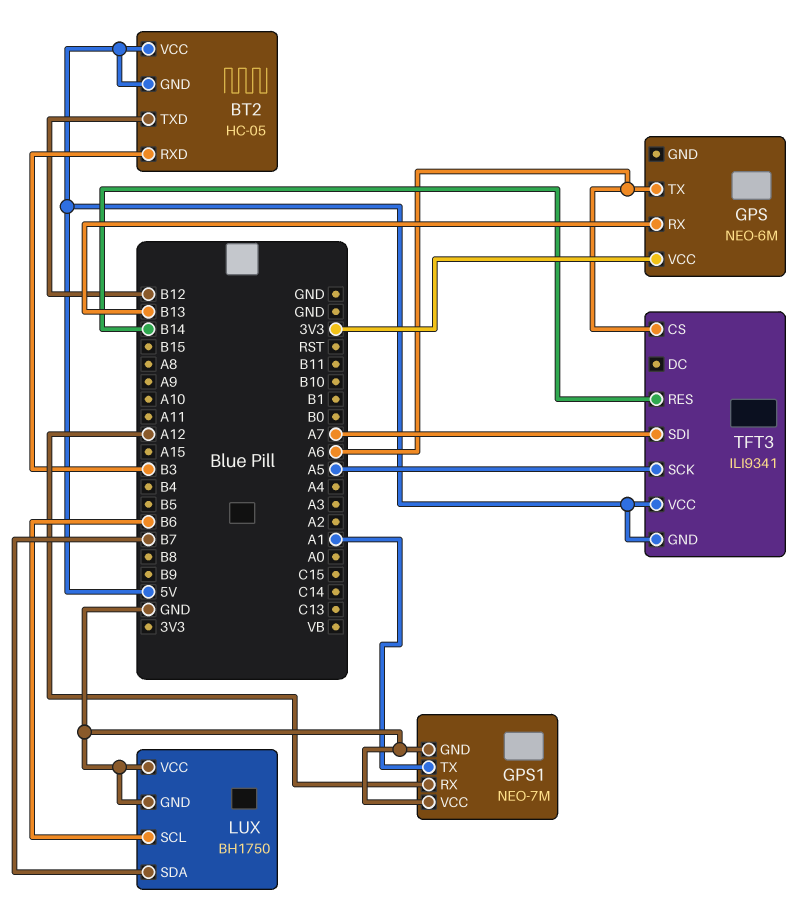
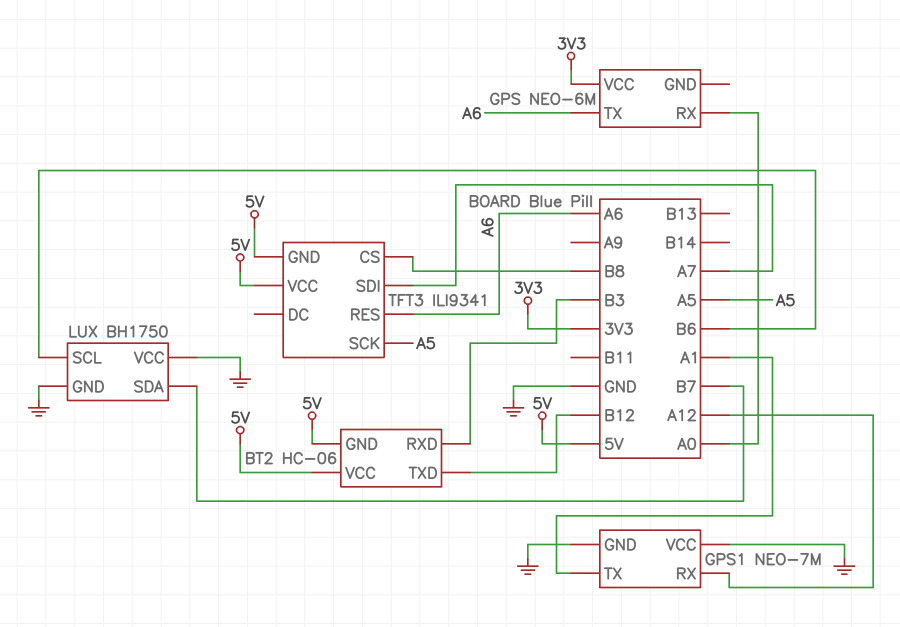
BT2: HC-05 -> HC-06
GPS pin RX: B13 -> A0
TFT3 pin CS: A6 -> B8
TFT3 pin RES: B14 -> A6

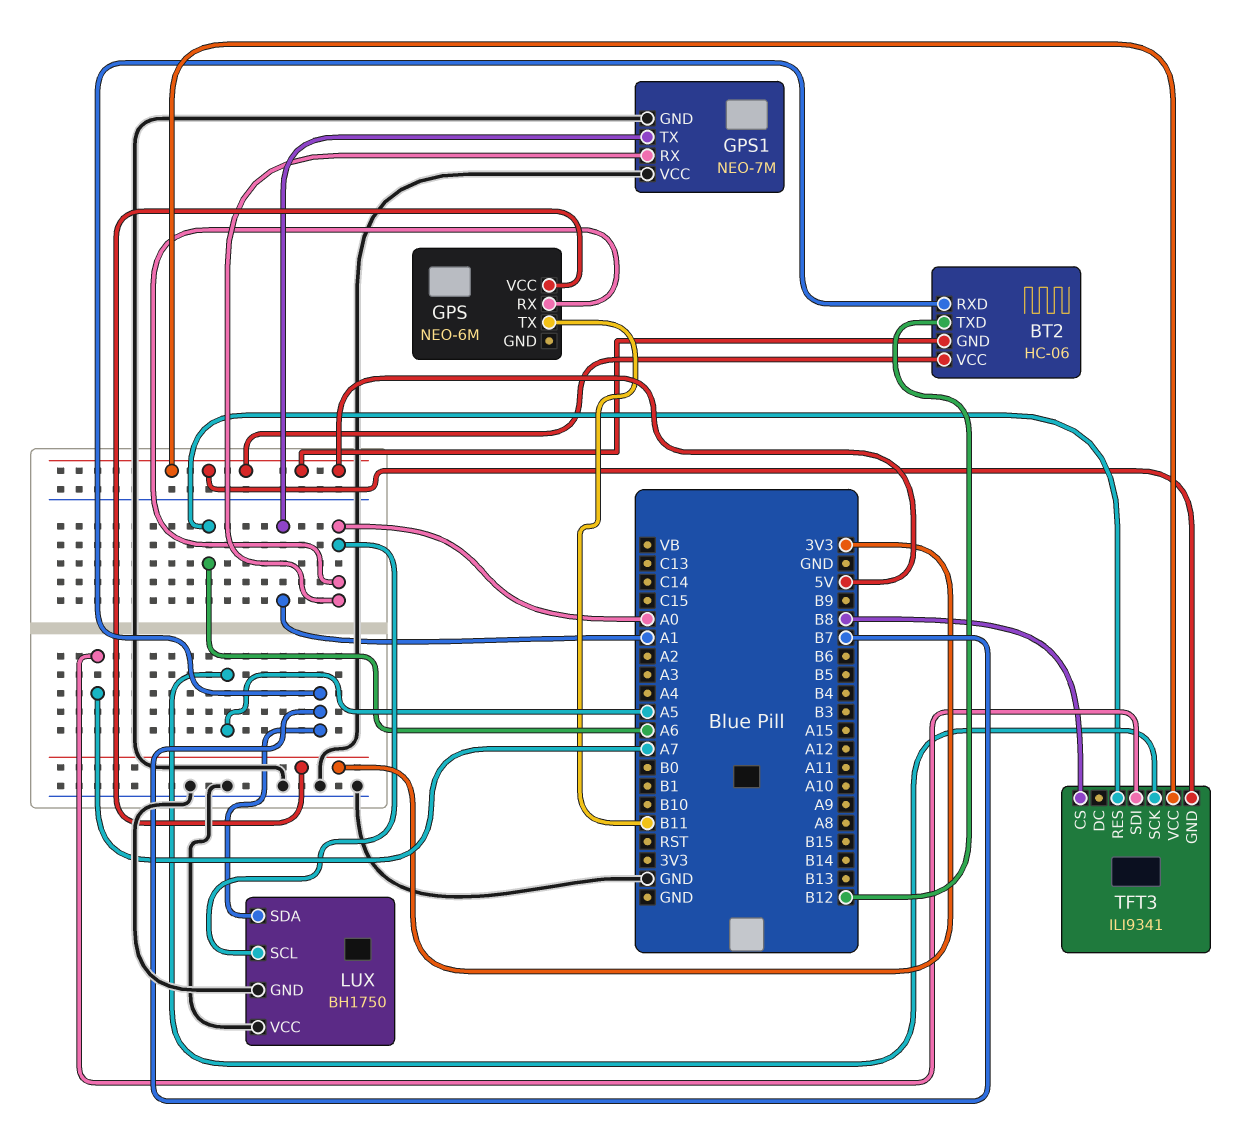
BT2 pin RXD: B3 -> B7
GPS pin TX: A6 -> B11
GPS1 pin RX: A12 -> A0
LUX pin SCL: B6 -> A0

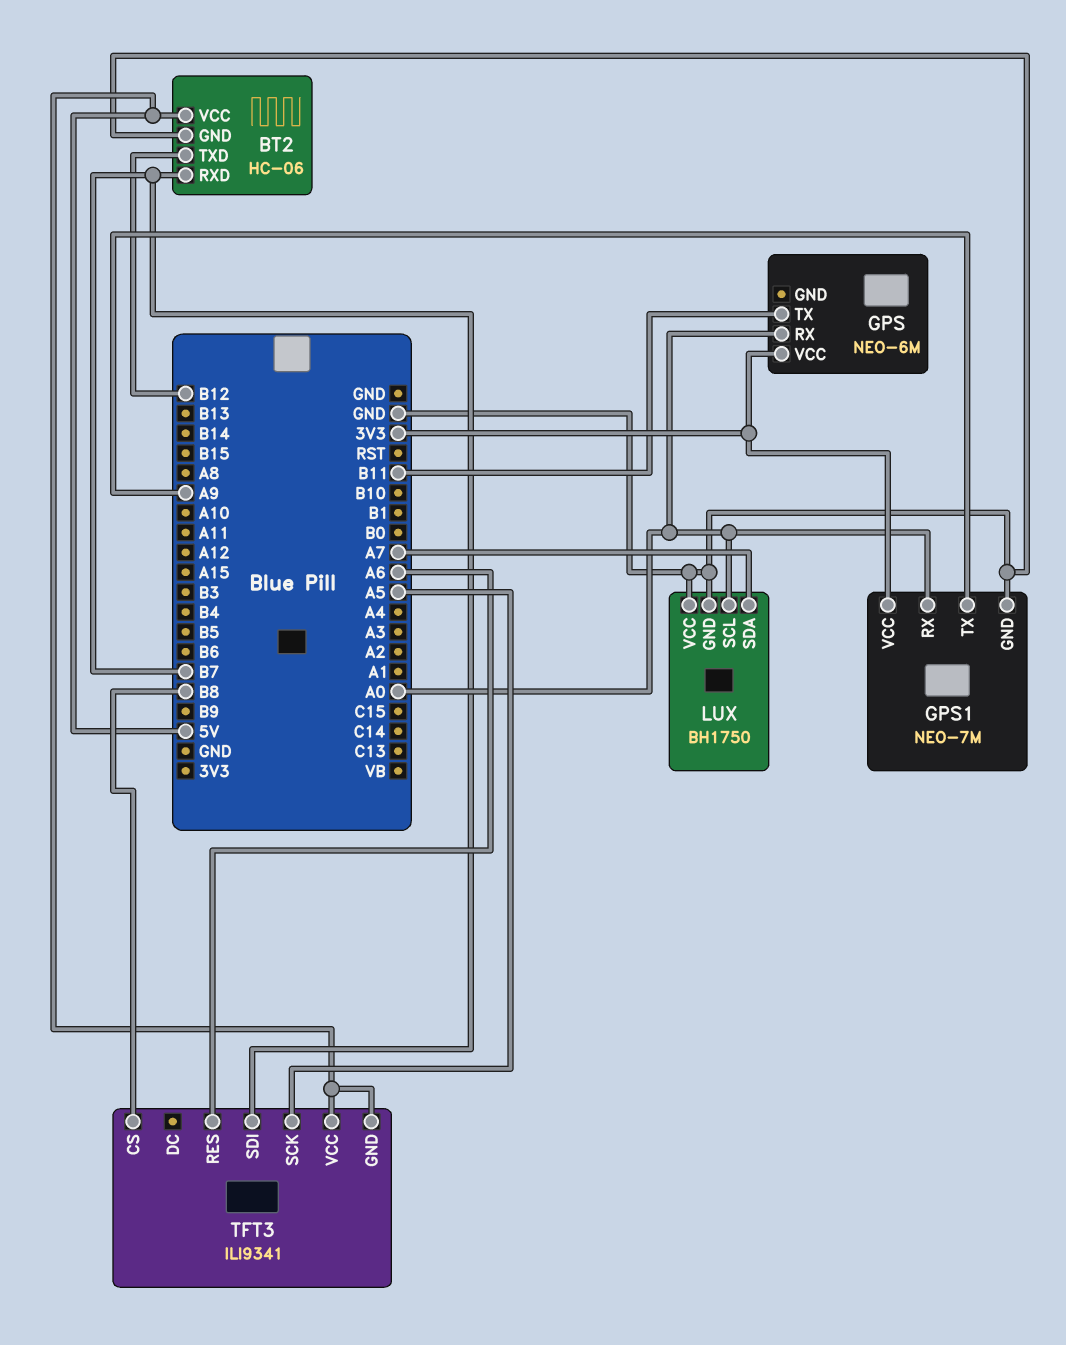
BT2 pin GND: 5V -> GND
GPS1 pin TX: A1 -> A9
GPS1 pin VCC: GND -> 3V3
LUX pin SDA: B7 -> A7
TFT3 pin SDI: A7 -> B7

